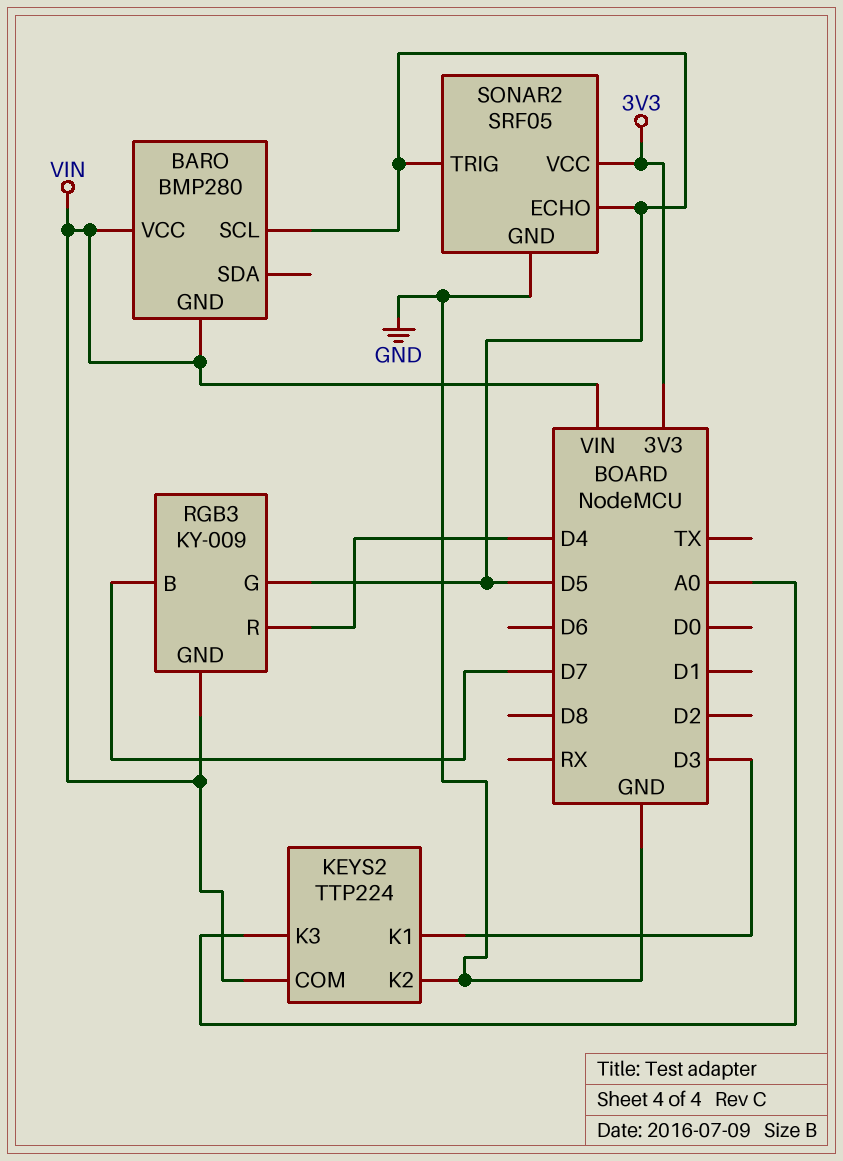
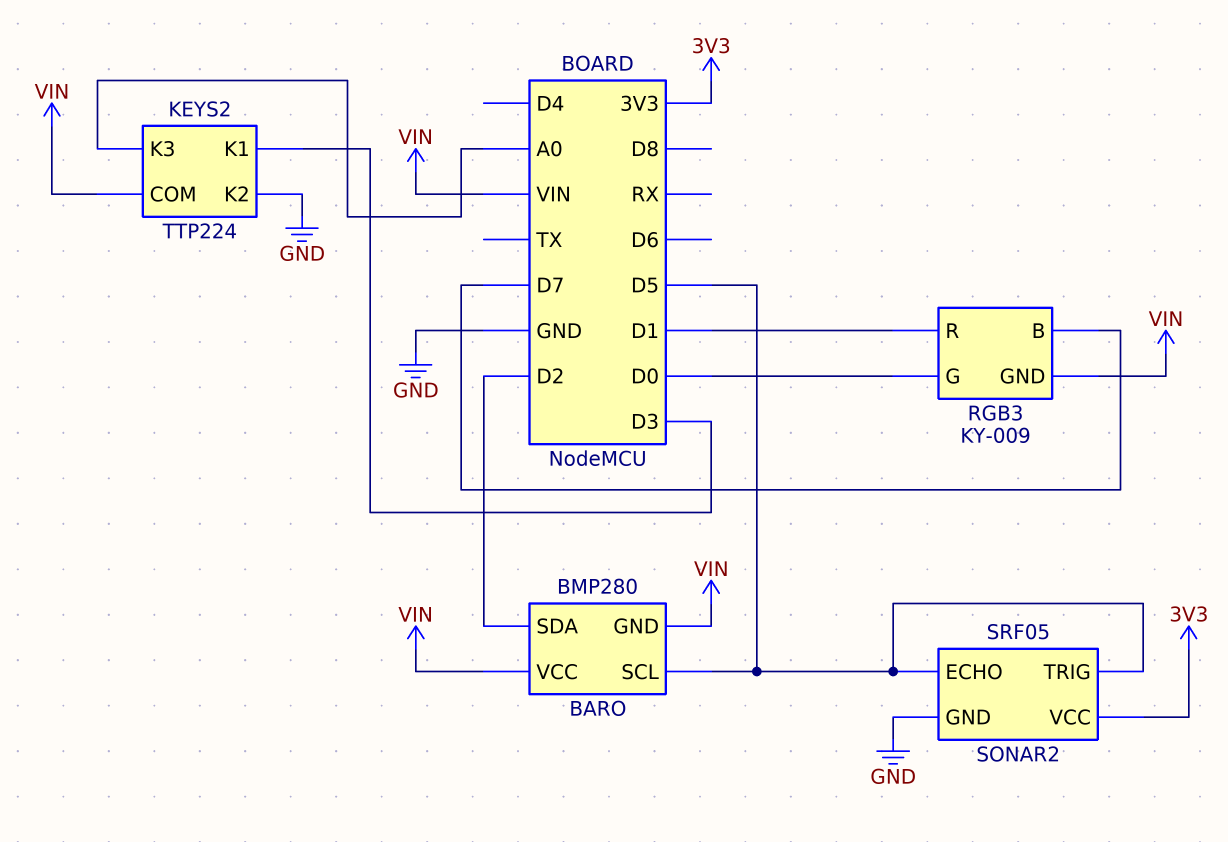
BARO pin SDA: none -> D2
RGB3 pin G: D5 -> D0
RGB3 pin R: D4 -> D1

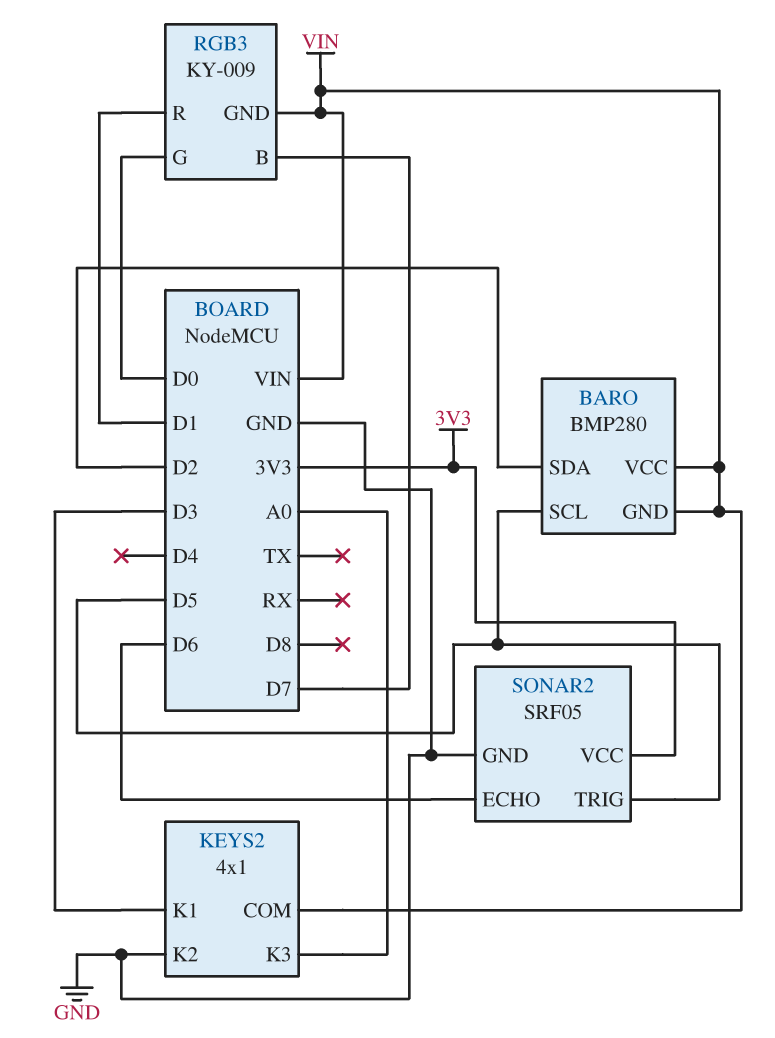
KEYS2: TTP224 -> 4x1
SONAR2 pin ECHO: D5 -> D6

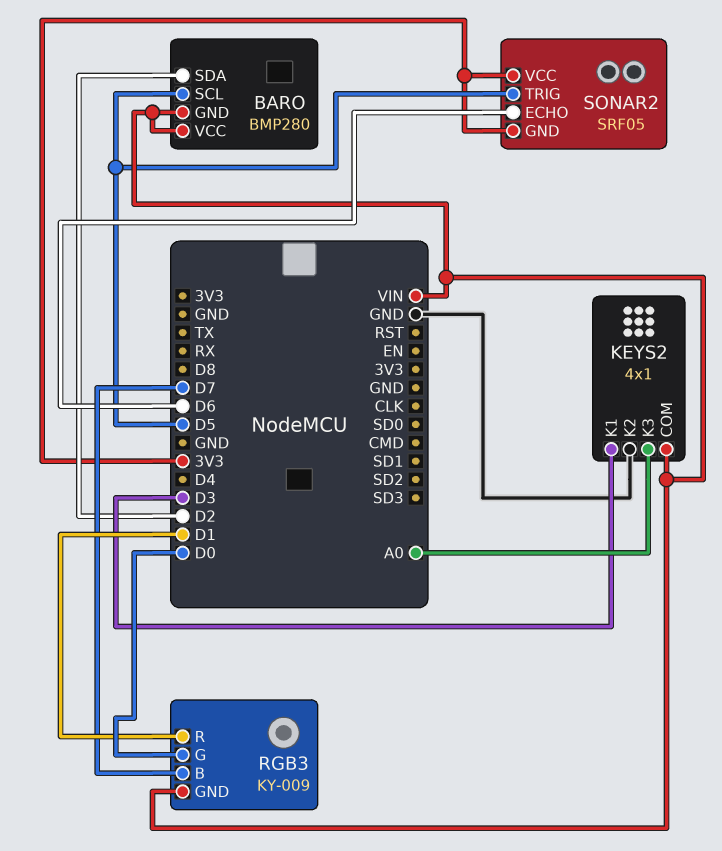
SONAR2 pin GND: GND -> 3V3

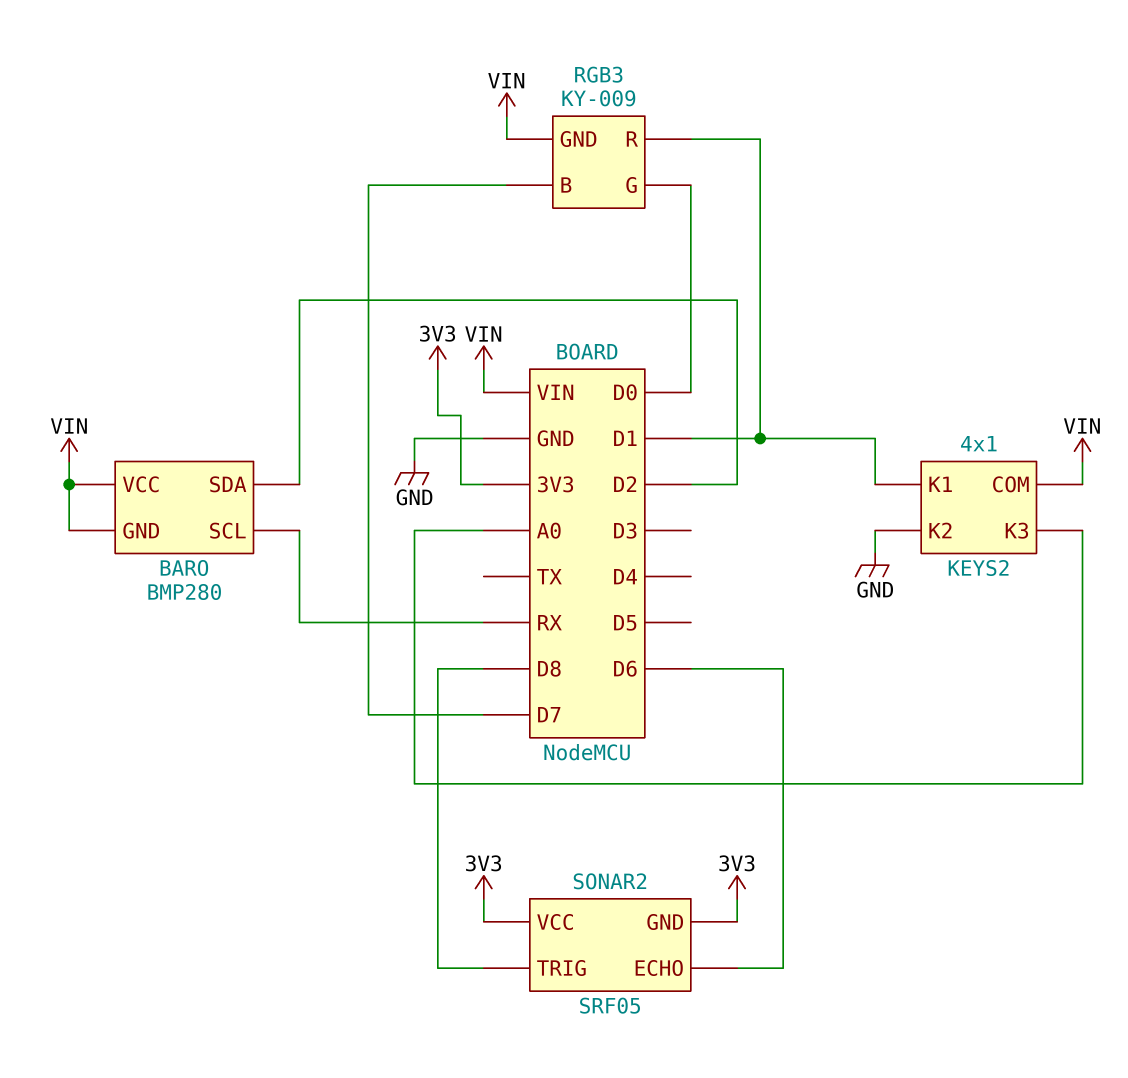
BARO pin SCL: D5 -> RX
KEYS2 pin K1: D3 -> D1
SONAR2 pin TRIG: D5 -> D8

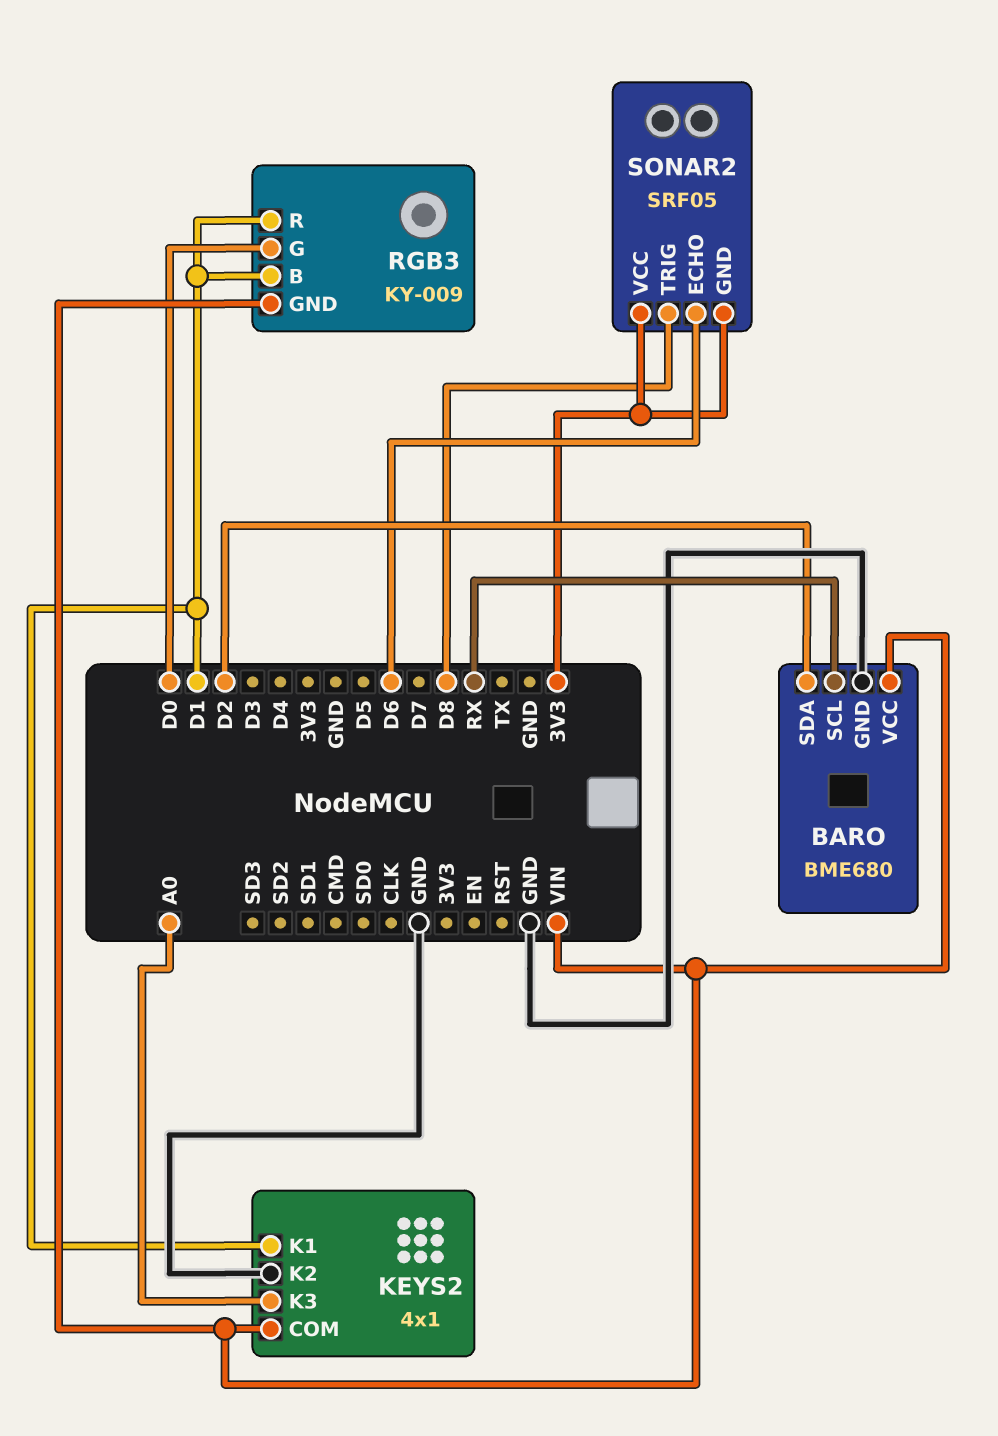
BARO: BMP280 -> BME680
BARO pin GND: VIN -> GND
RGB3 pin B: D7 -> D1

